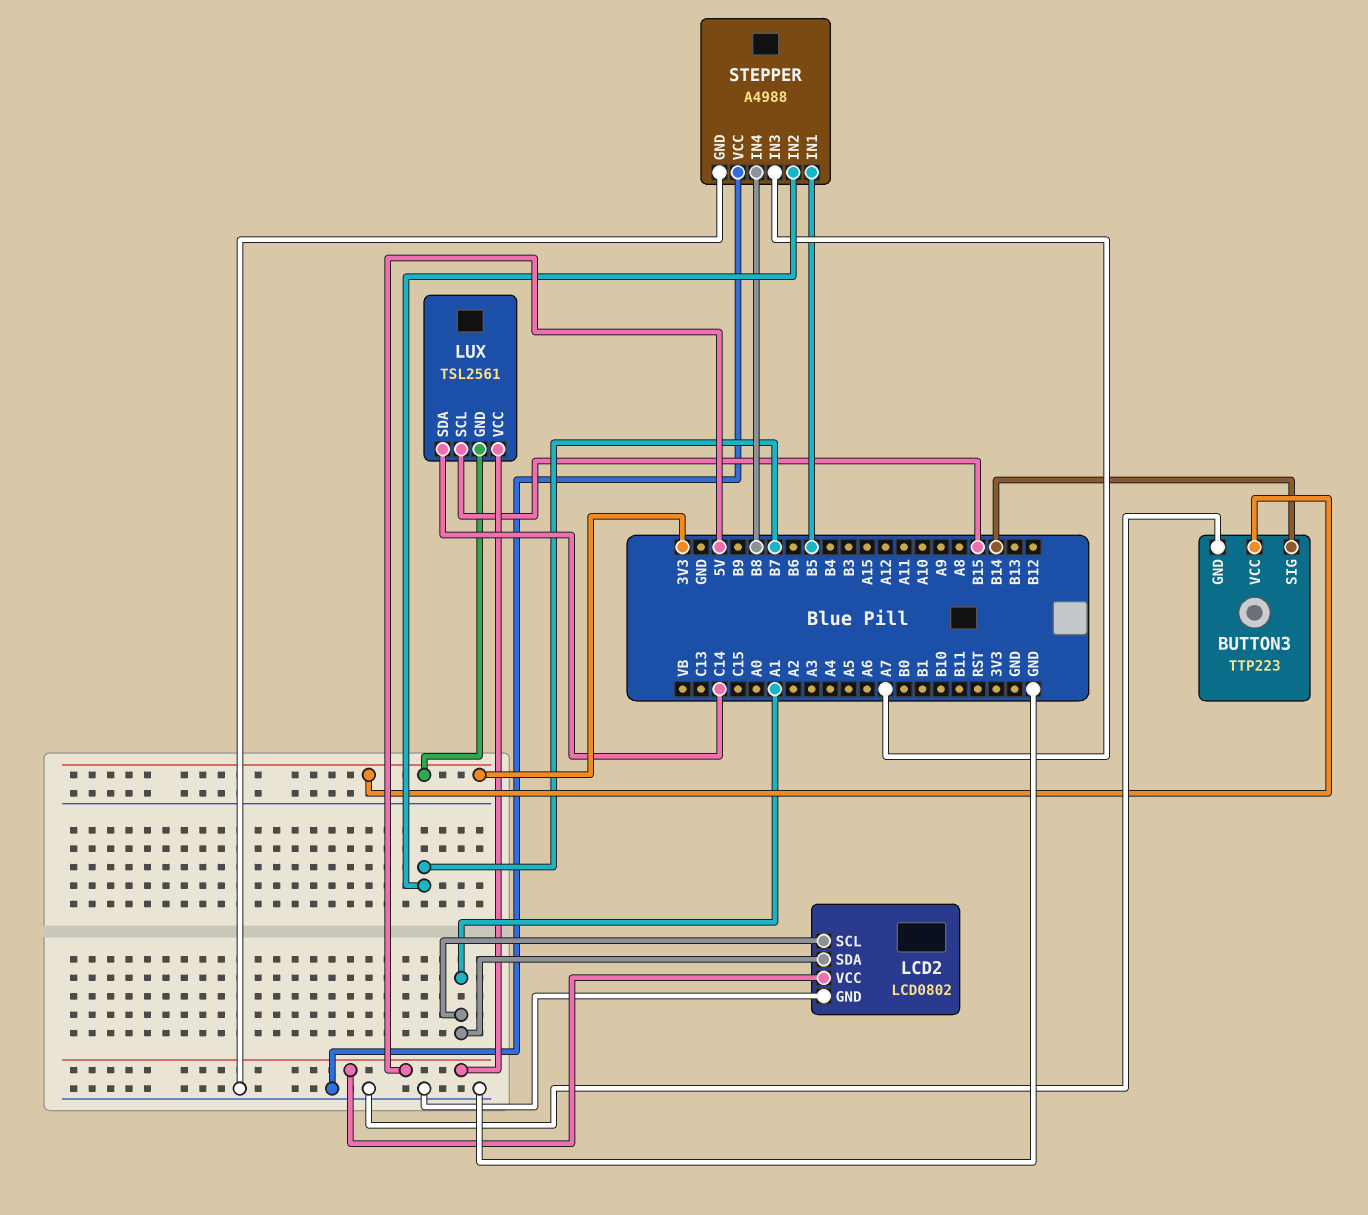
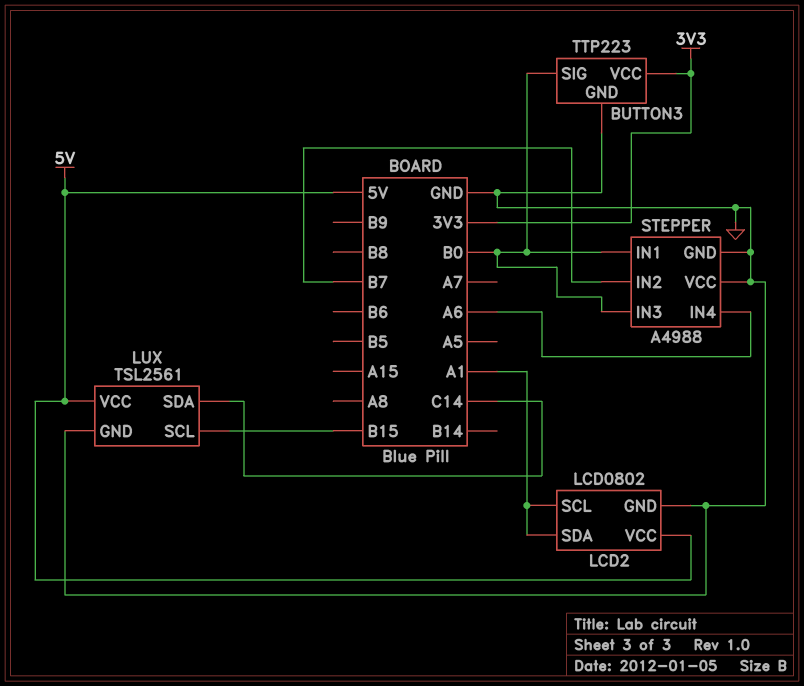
BUTTON3 pin SIG: B14 -> B0
LUX pin GND: 3V3 -> GND
STEPPER pin IN1: B5 -> B0
STEPPER pin IN3: A7 -> B0
STEPPER pin IN4: B8 -> A6

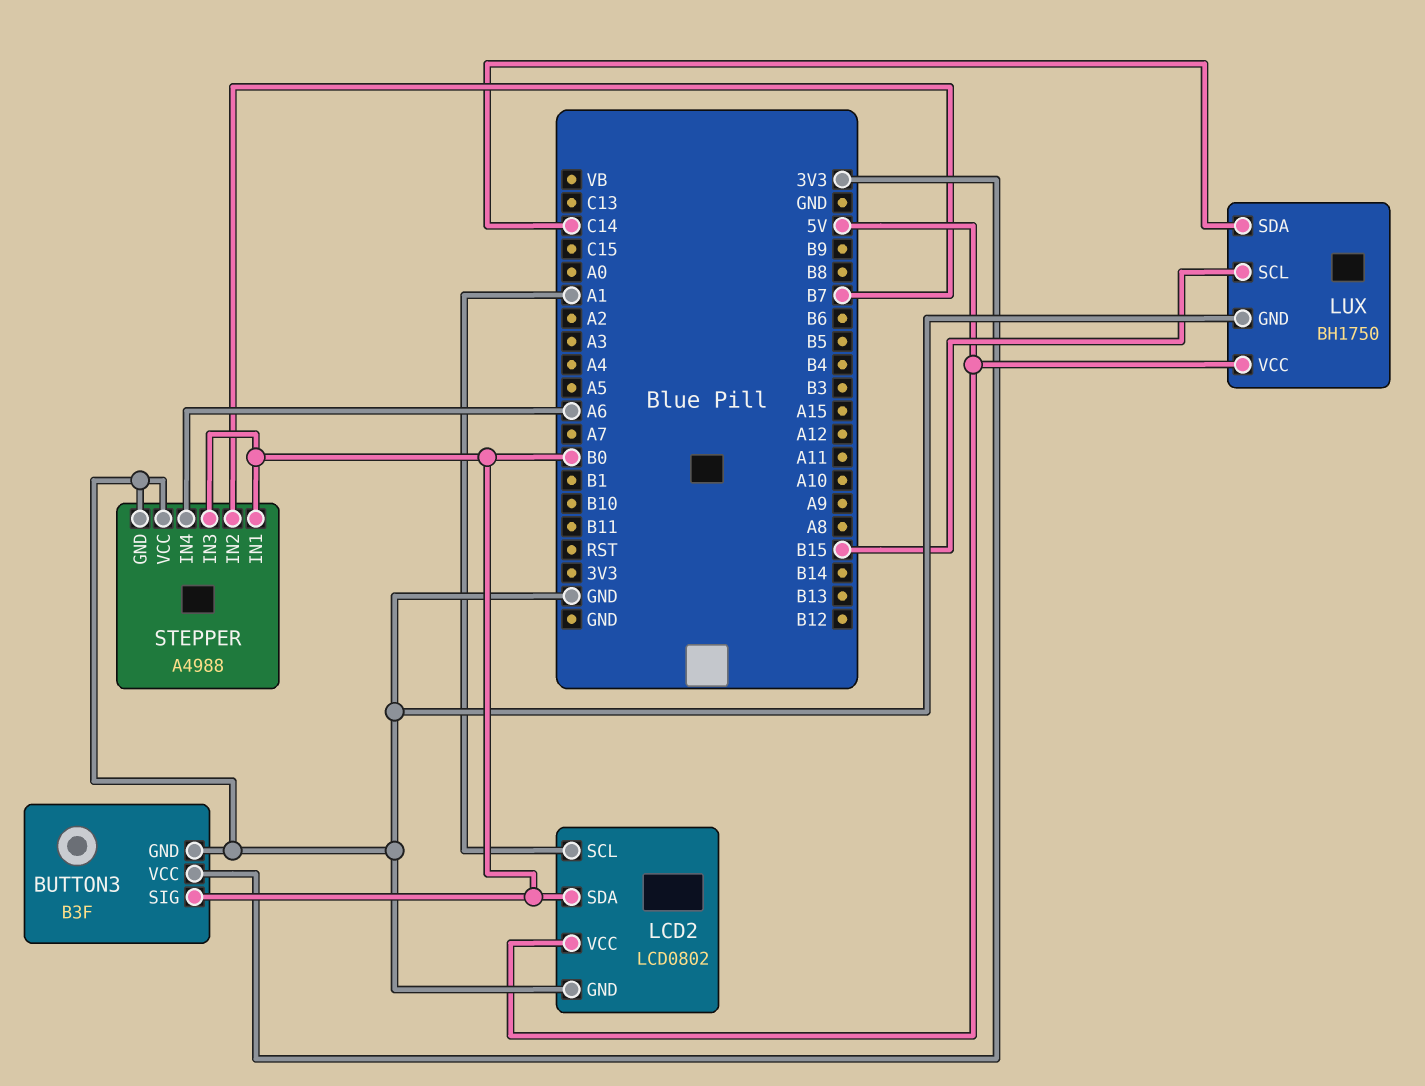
BUTTON3: TTP223 -> B3F
LCD2 pin SDA: A1 -> B0
LUX: TSL2561 -> BH1750

